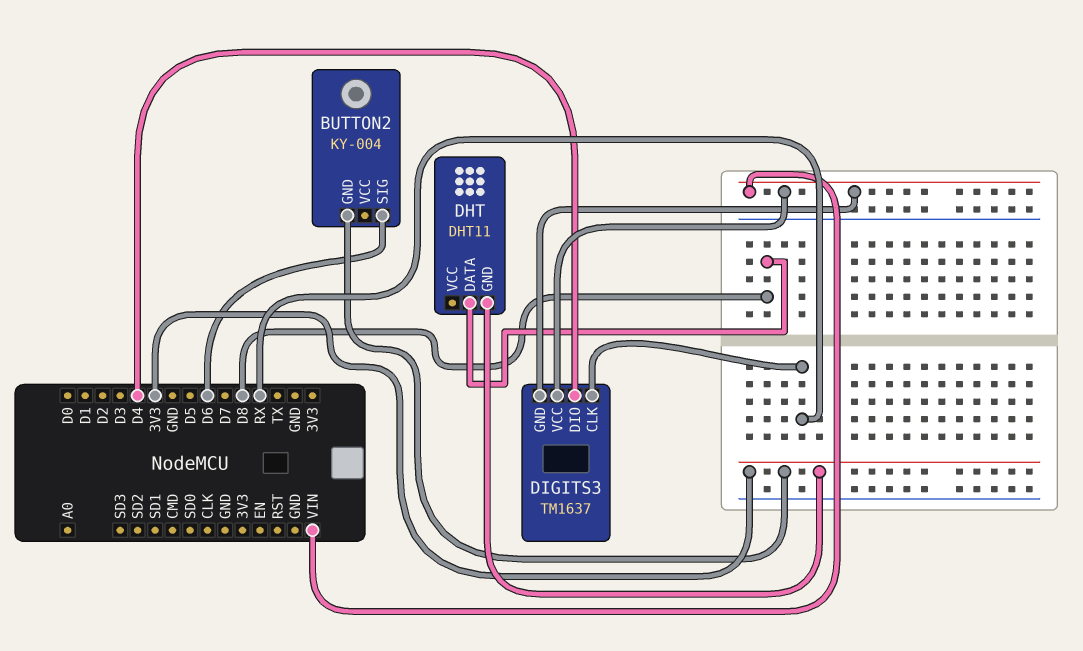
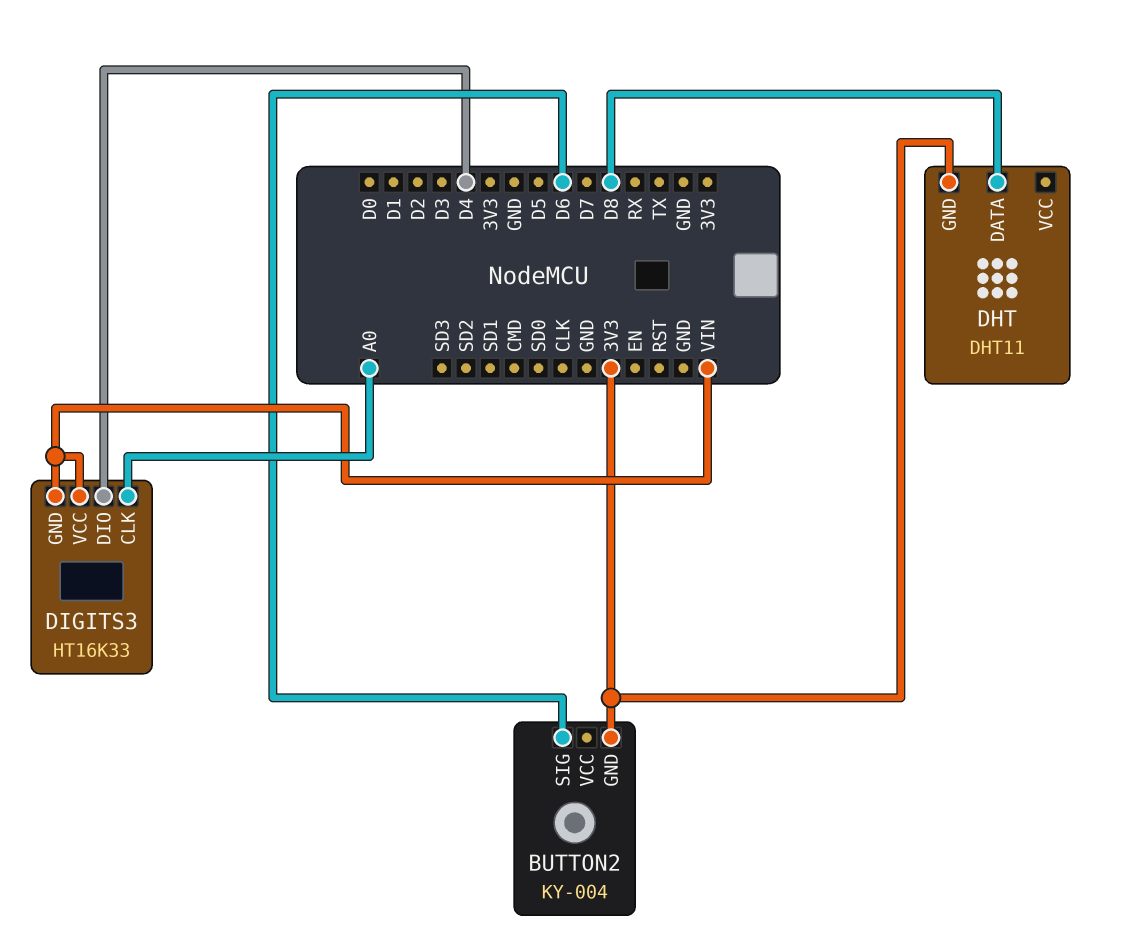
DIGITS3: TM1637 -> HT16K33
DIGITS3 pin CLK: RX -> A0

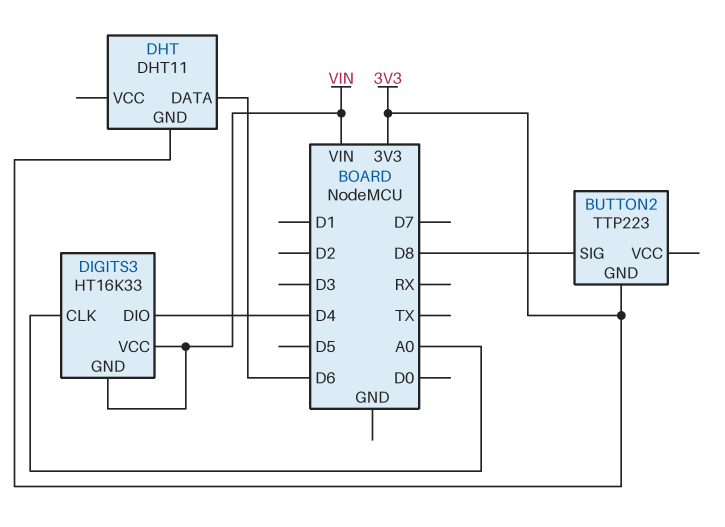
BUTTON2: KY-004 -> TTP223
BUTTON2 pin SIG: D6 -> D8
DHT pin DATA: D8 -> D6

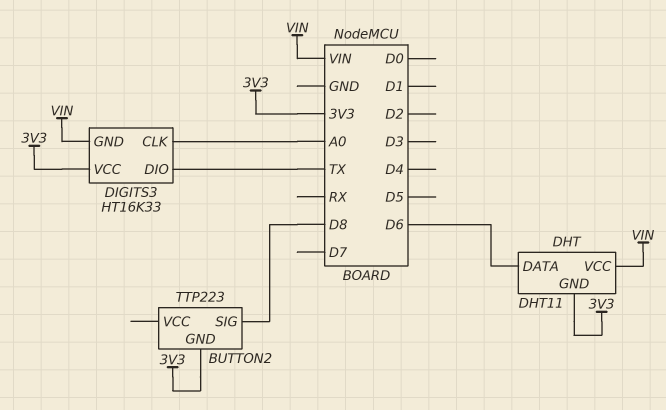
DHT pin VCC: none -> VIN
DIGITS3 pin DIO: D4 -> TX
DIGITS3 pin VCC: VIN -> 3V3

